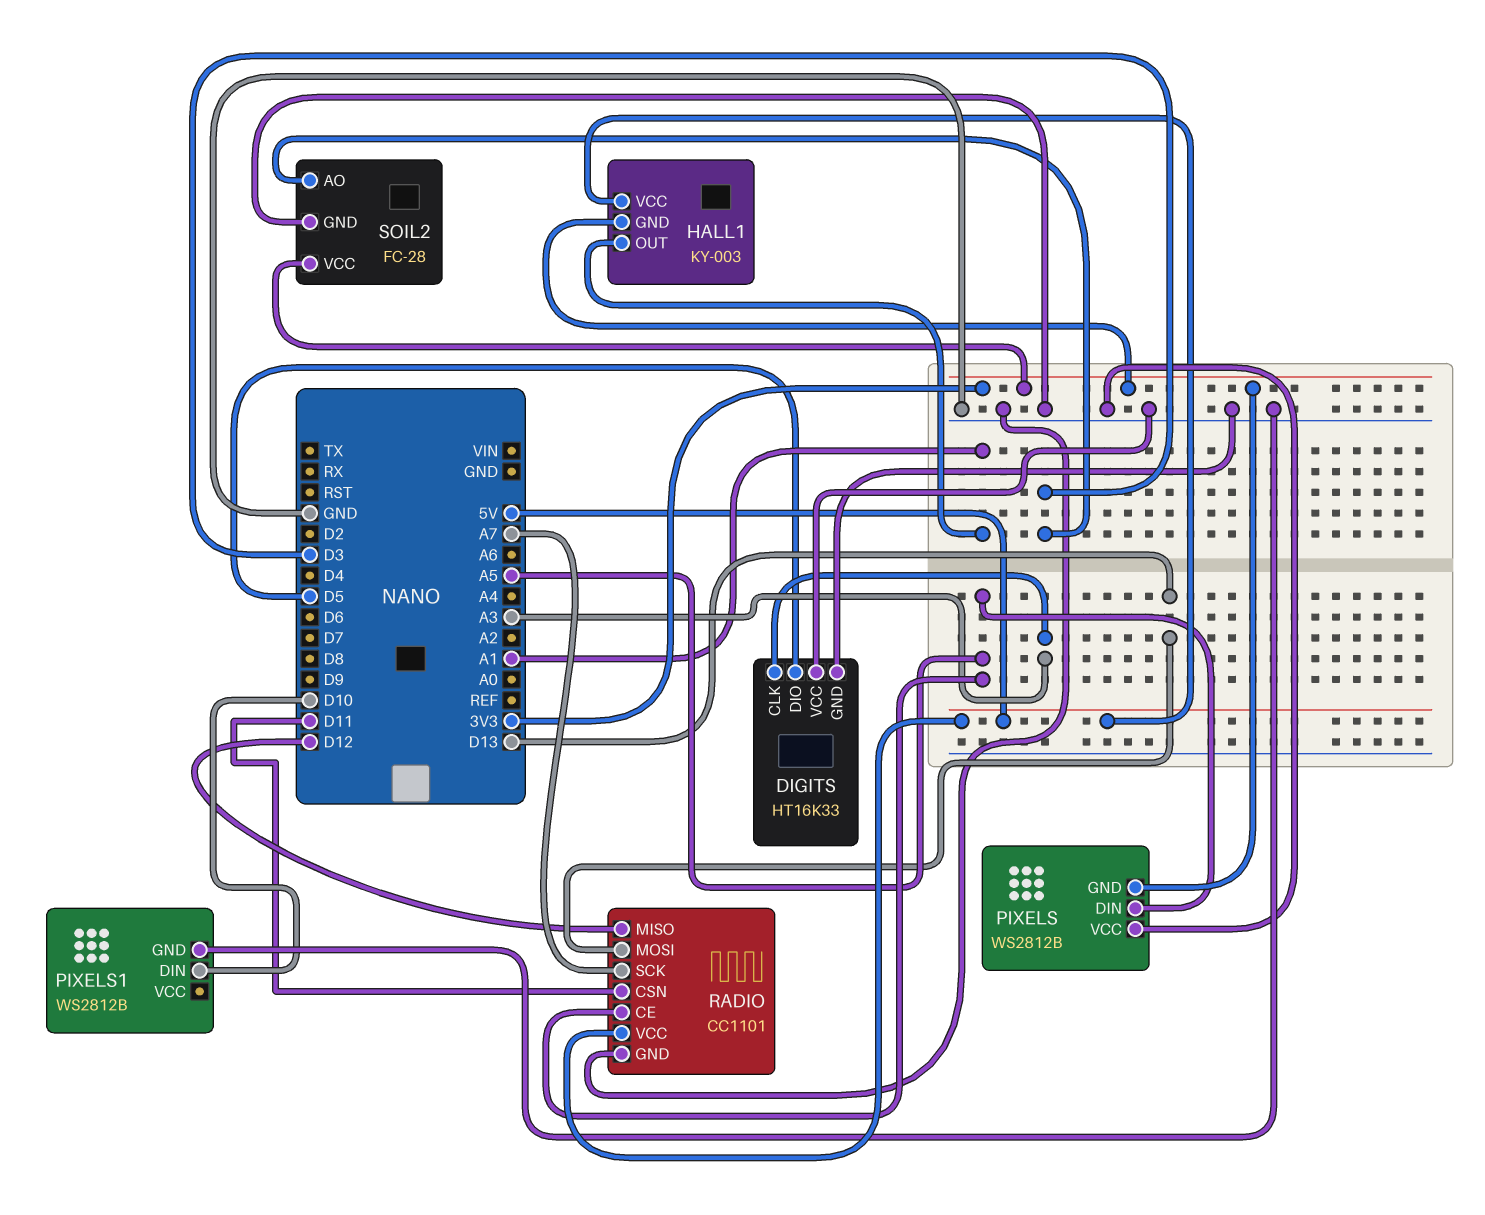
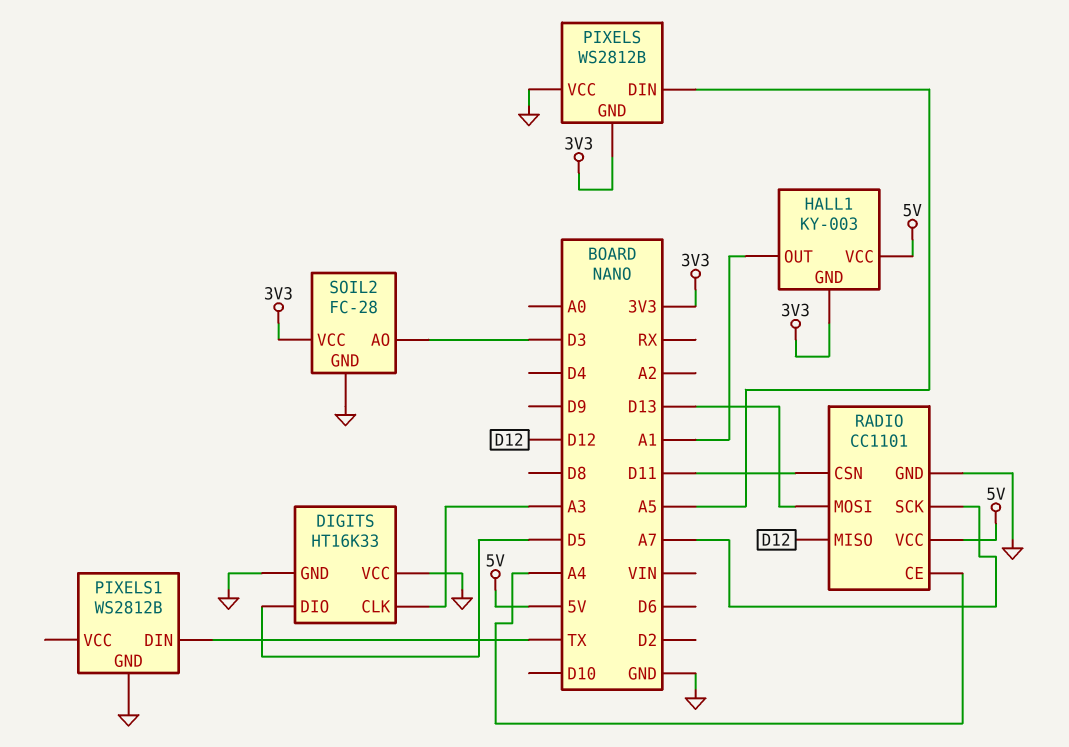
PIXELS1 pin DIN: D10 -> TX
RADIO pin CE: A5 -> A4

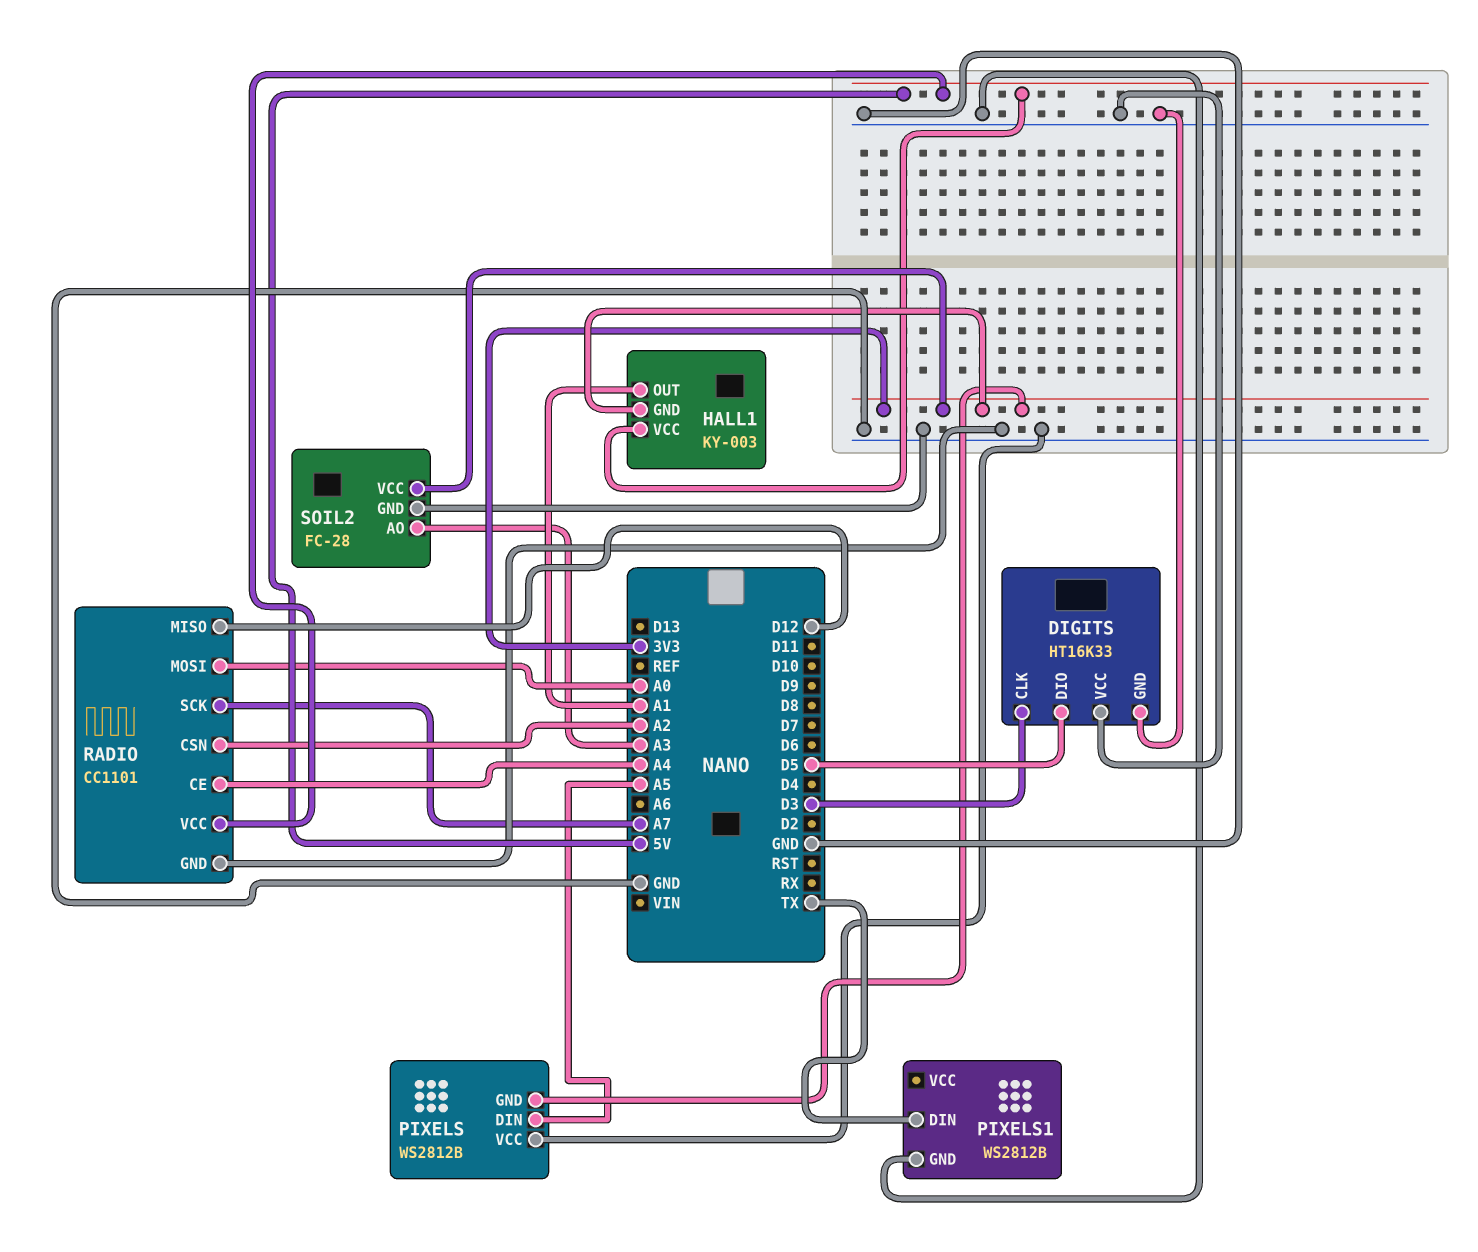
DIGITS pin CLK: A3 -> D3
RADIO pin CSN: D11 -> A2
RADIO pin MOSI: D13 -> A0
SOIL2 pin AO: D3 -> A3

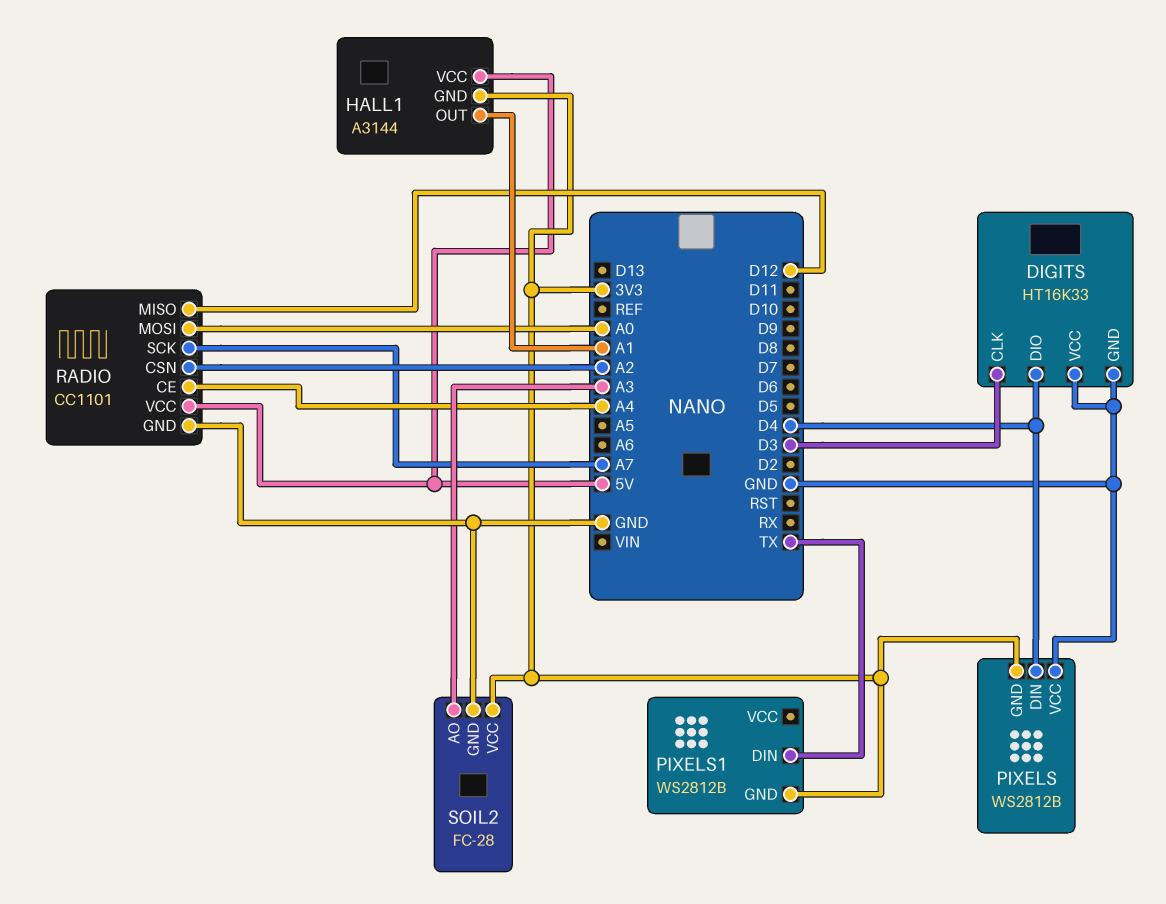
DIGITS pin DIO: D5 -> D4
HALL1: KY-003 -> A3144
PIXELS pin DIN: A5 -> D4
PIXELS1 pin GND: GND -> 3V3

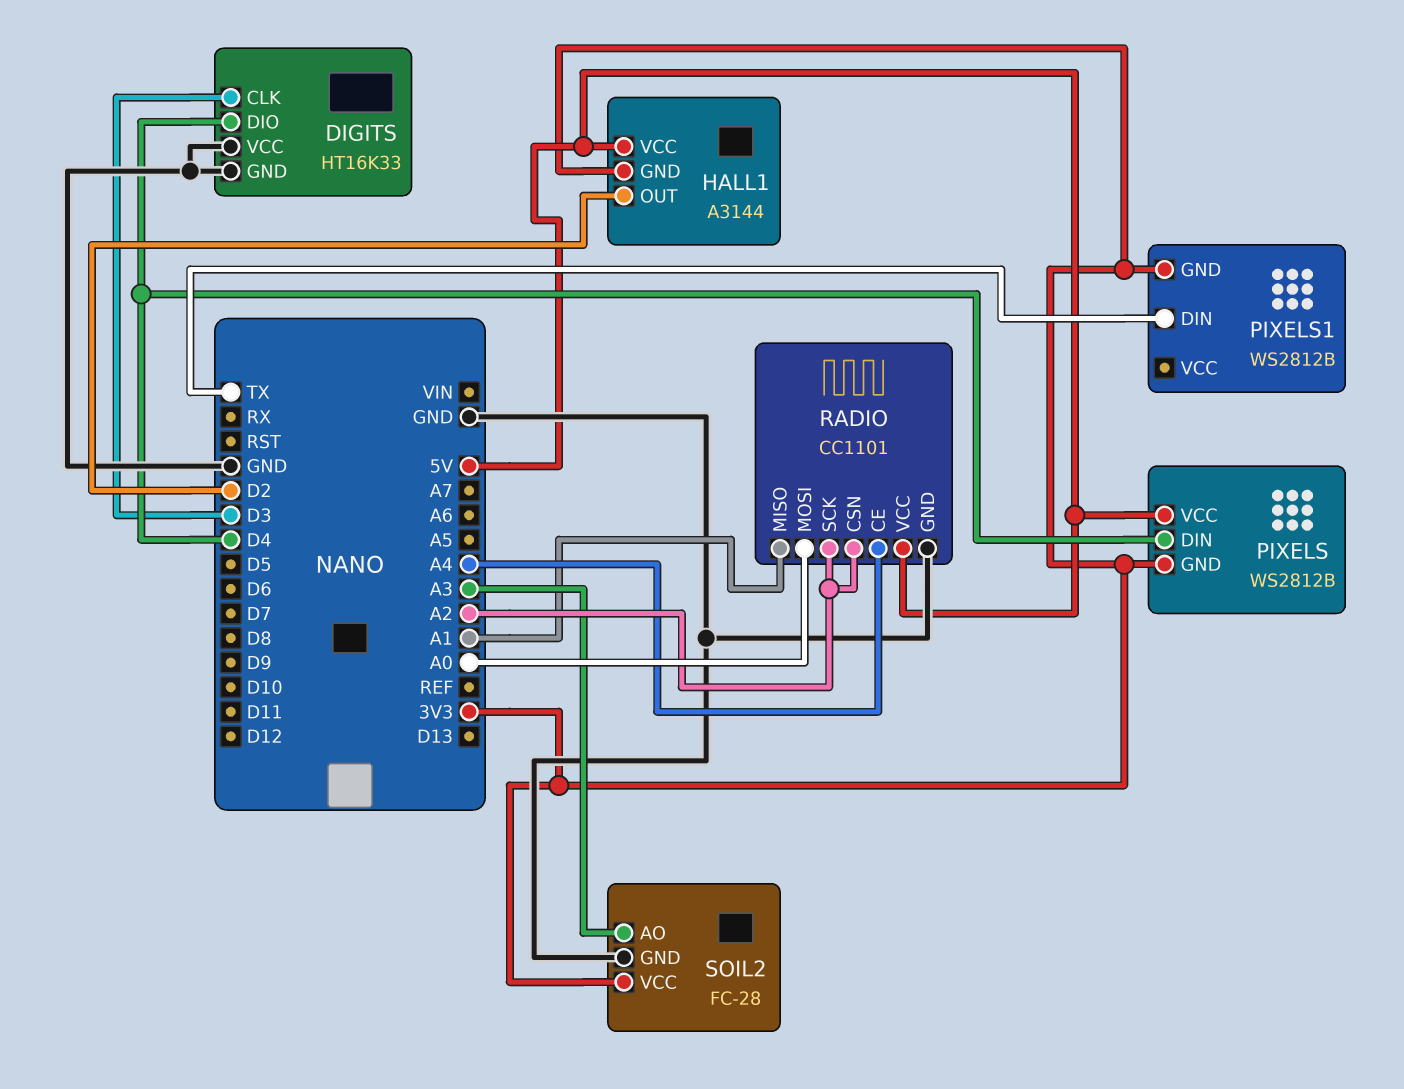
HALL1 pin OUT: A1 -> D2
PIXELS pin VCC: GND -> 5V
RADIO pin MISO: D12 -> A1
RADIO pin SCK: A7 -> A2

